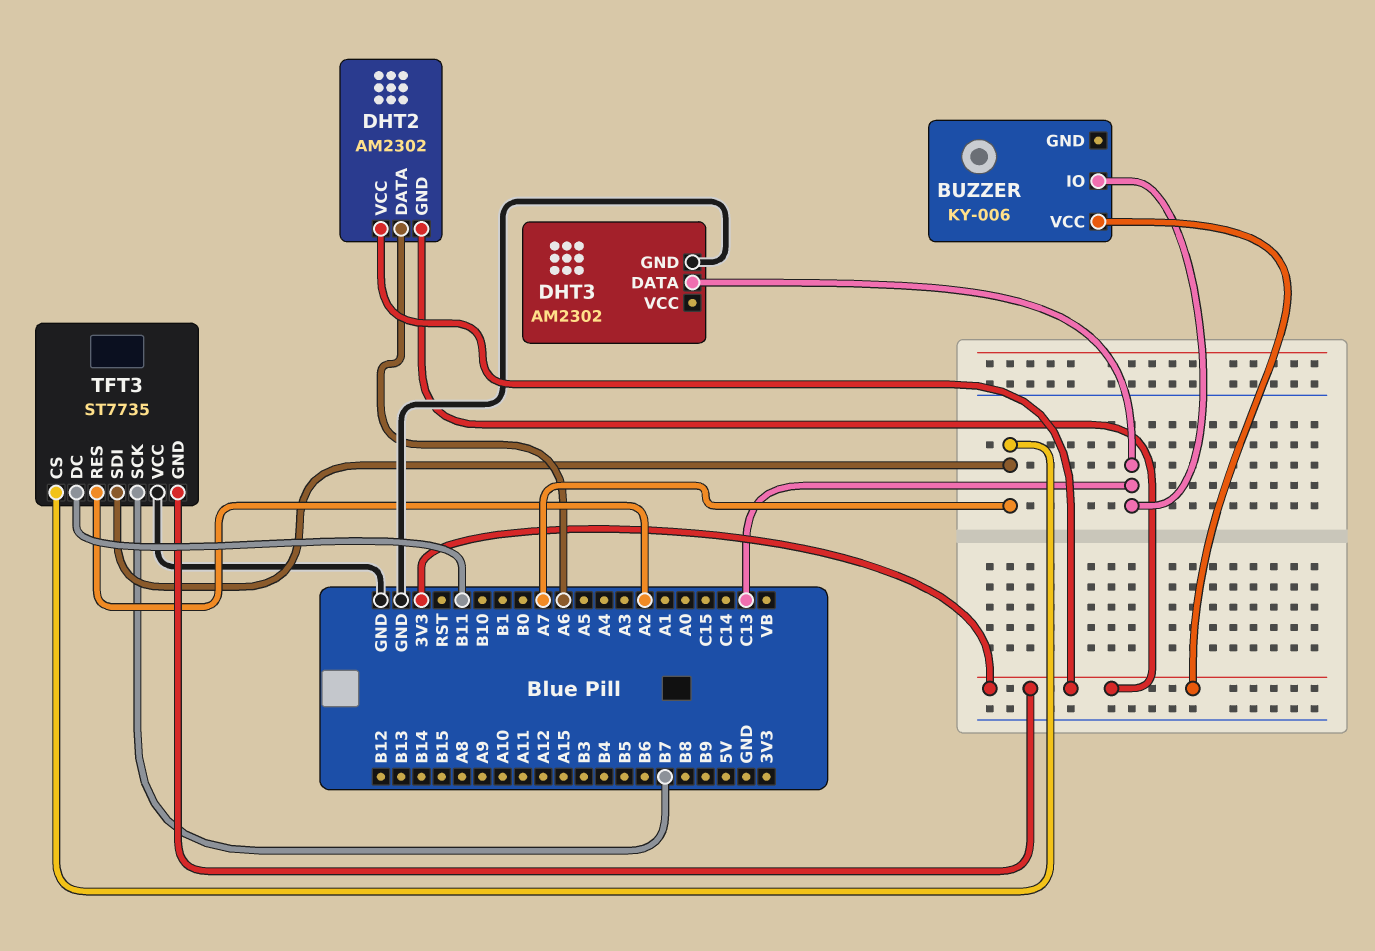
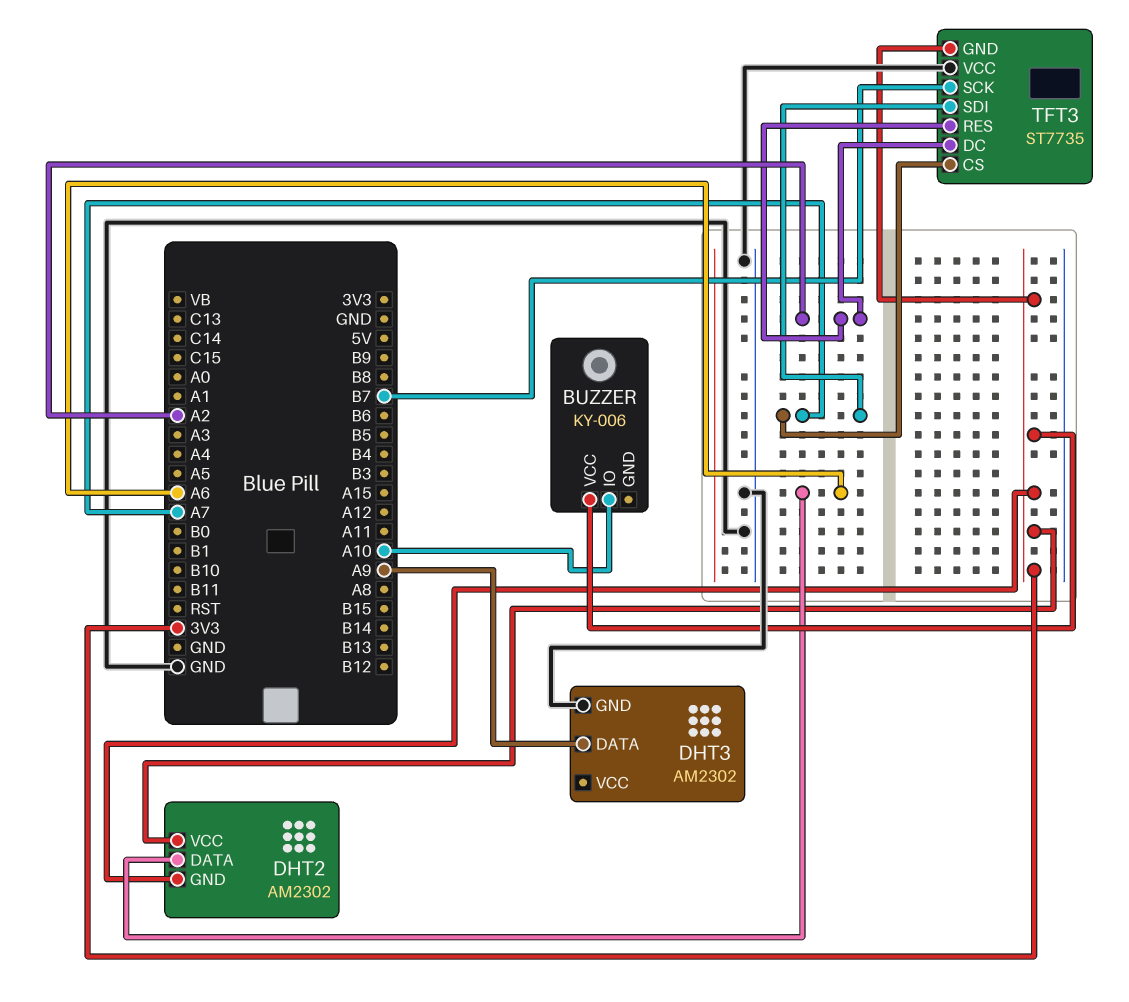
BUZZER pin IO: C13 -> A10
DHT3 pin DATA: C13 -> A9
TFT3 pin DC: B11 -> A2

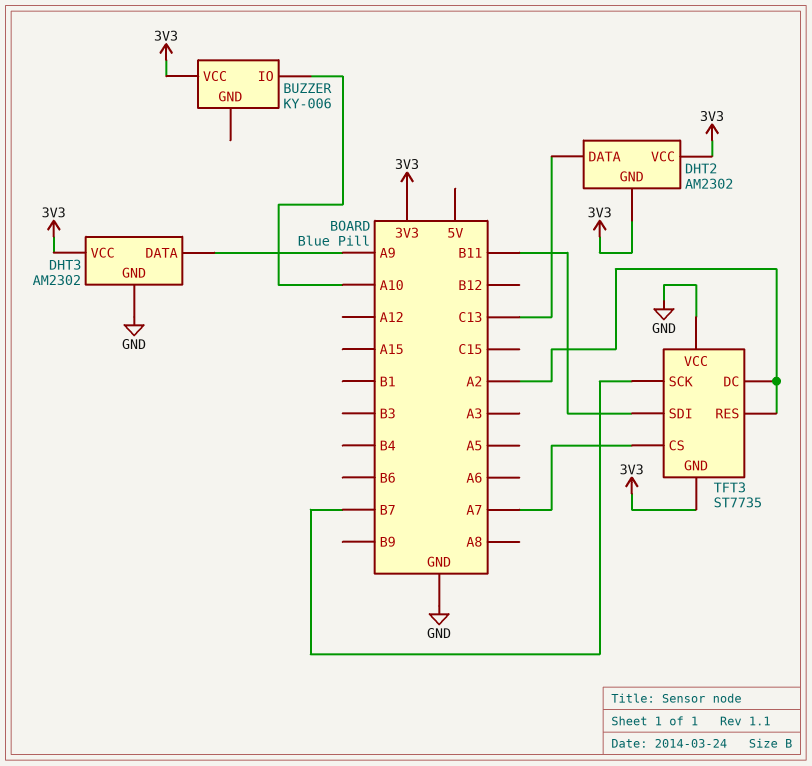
DHT2 pin DATA: A6 -> C13
DHT3 pin VCC: none -> 3V3
TFT3 pin SDI: A7 -> B11

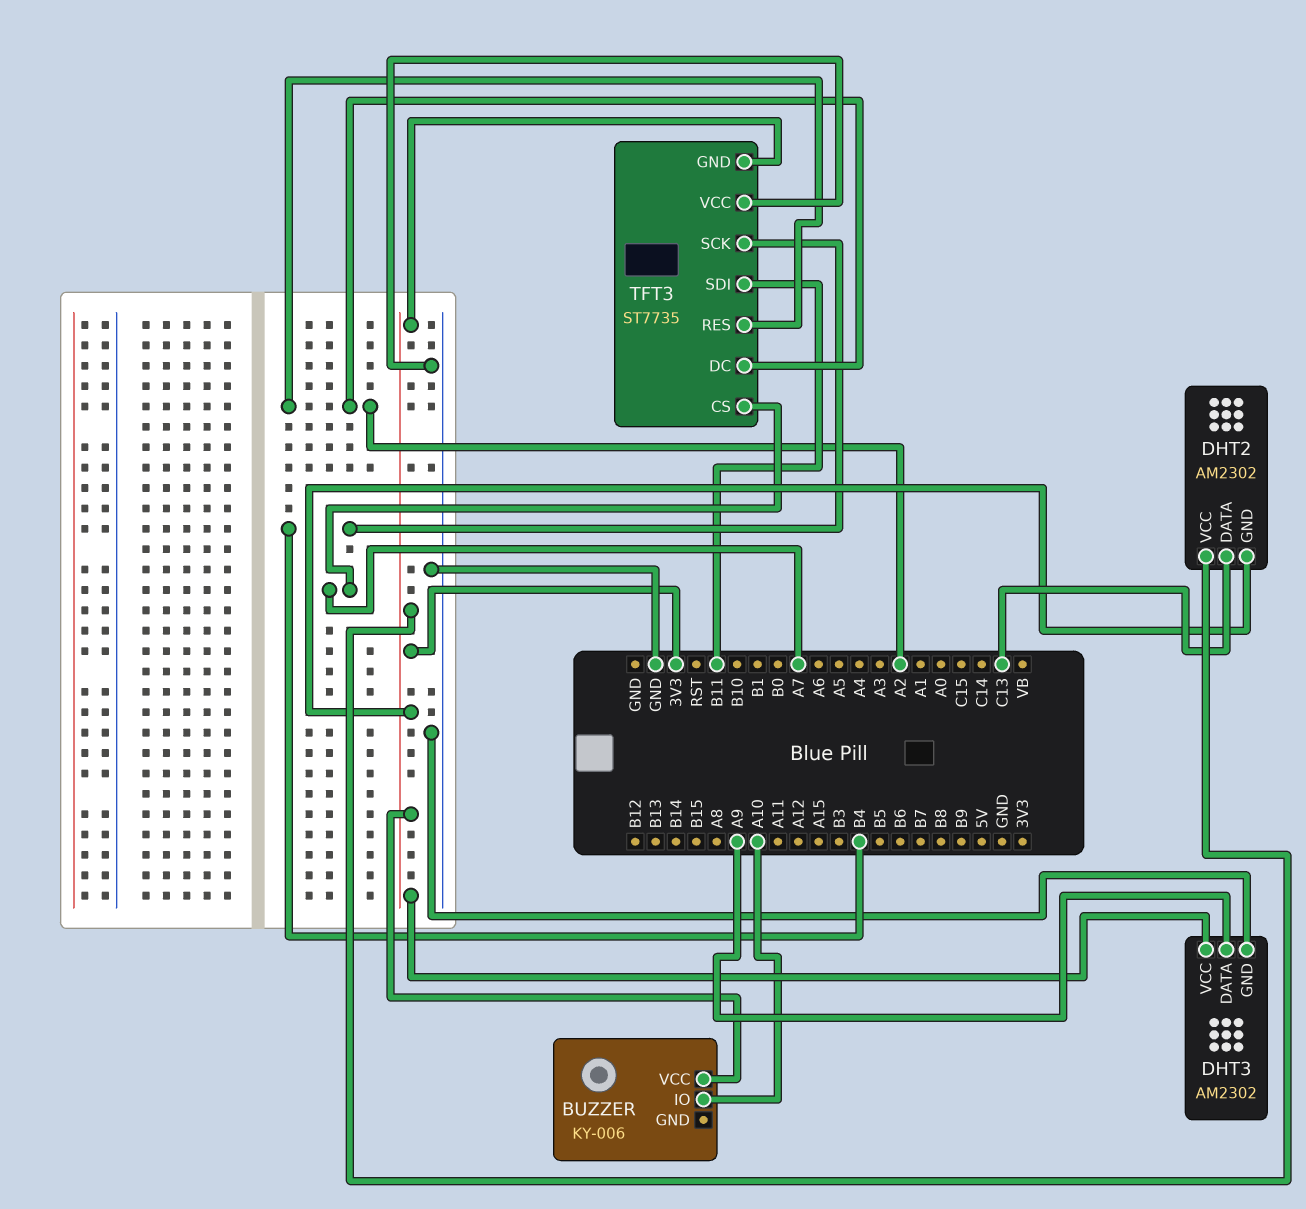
TFT3 pin SCK: B7 -> B4

